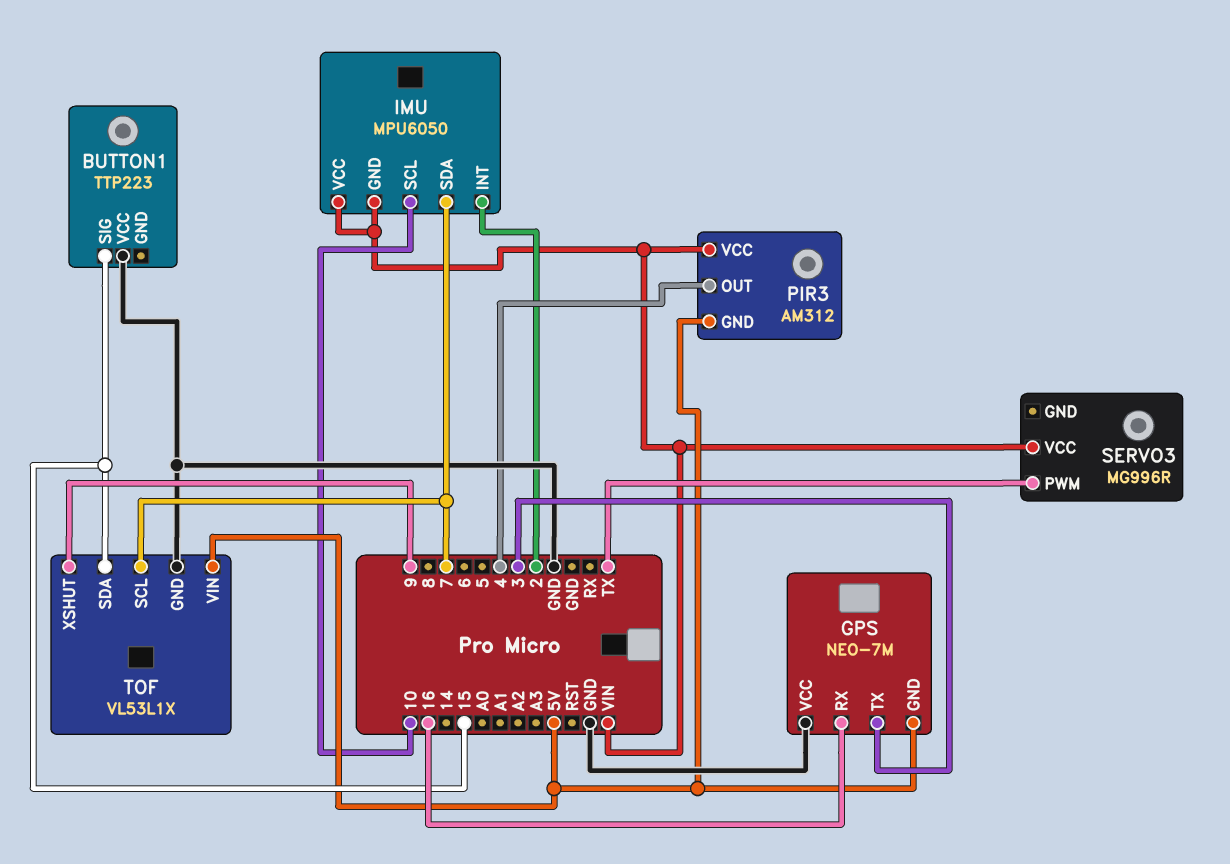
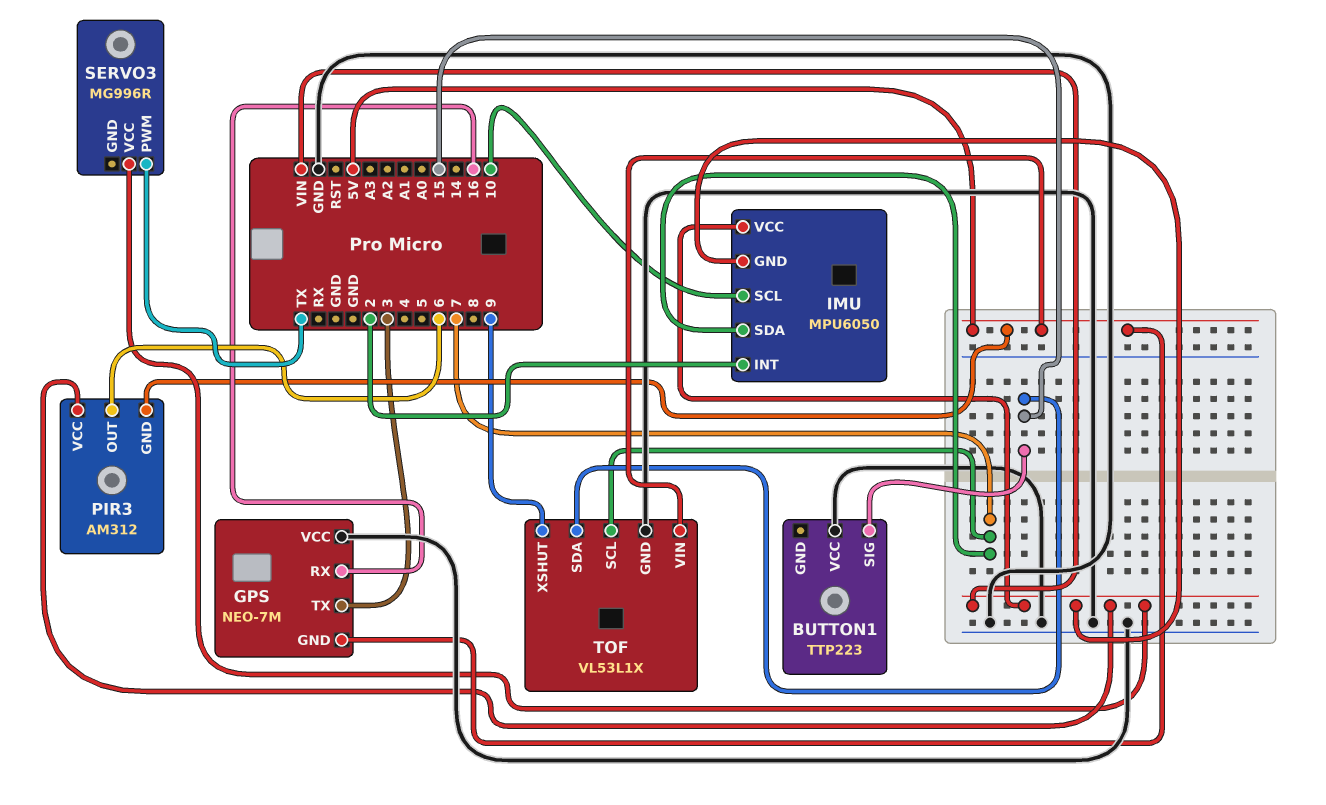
PIR3 pin OUT: 4 -> 6

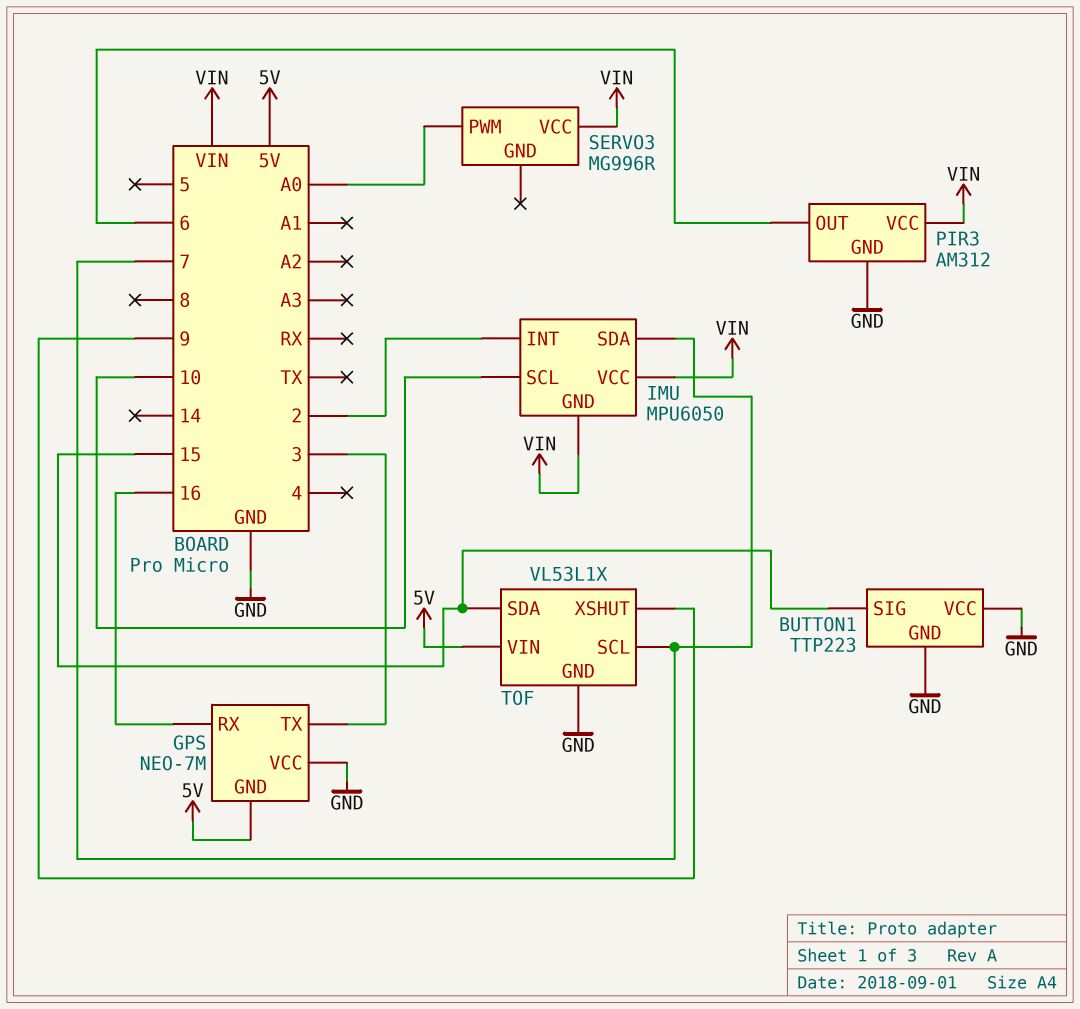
BUTTON1 pin GND: none -> GND
PIR3 pin GND: 5V -> GND
SERVO3 pin PWM: TX -> A0

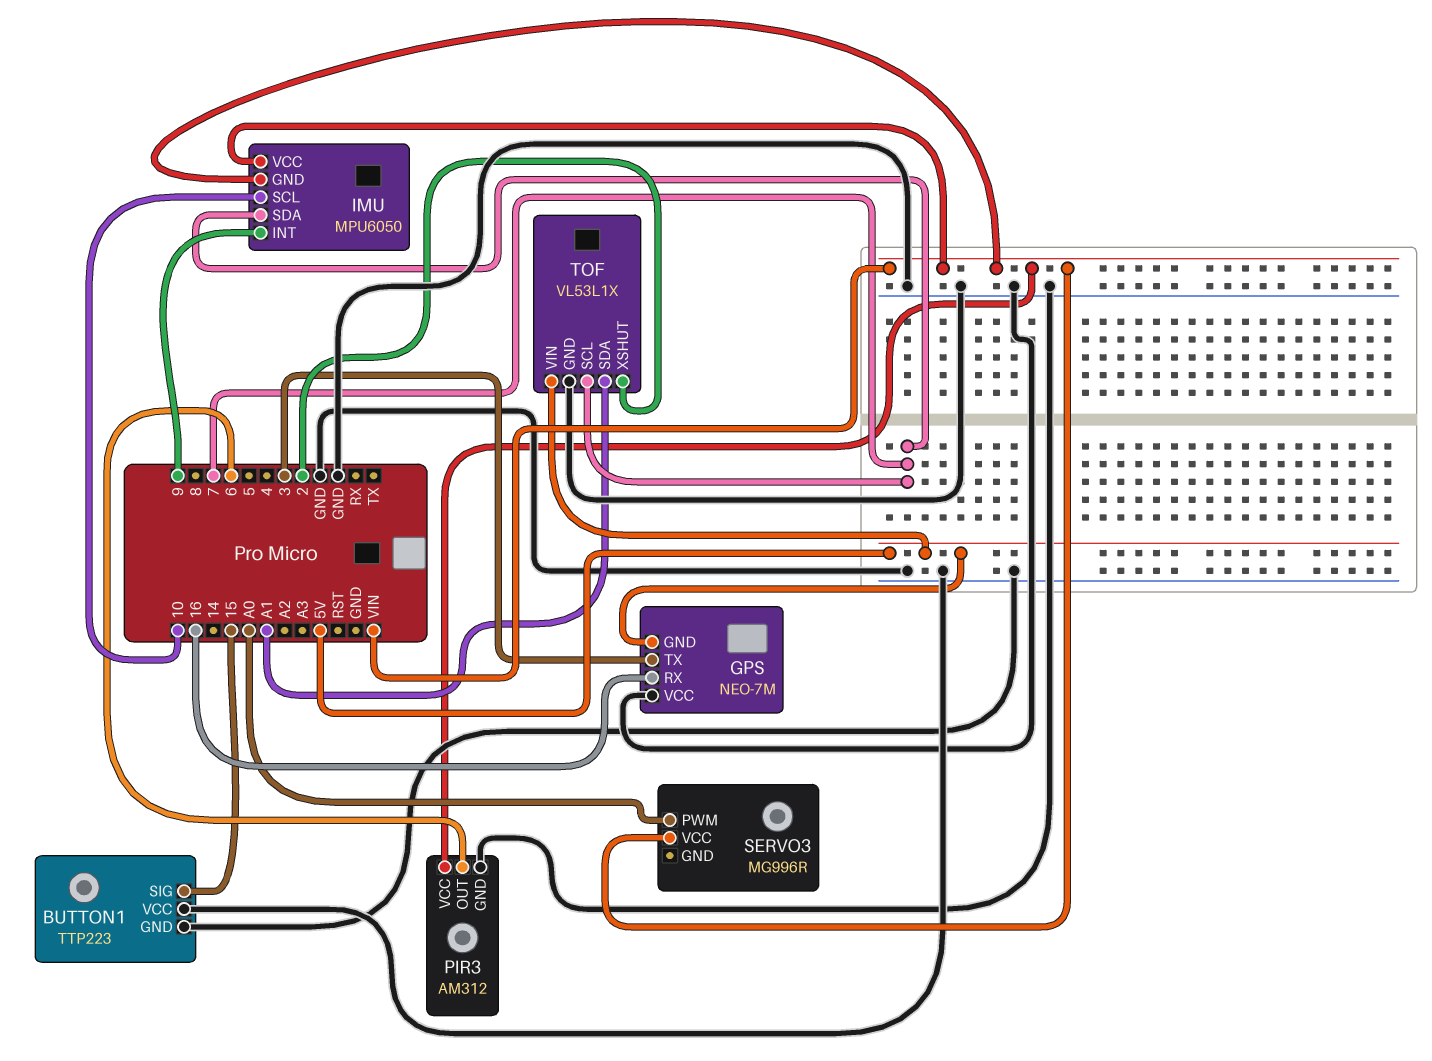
IMU pin INT: 2 -> 9
TOF pin SDA: 15 -> A1
TOF pin XSHUT: 9 -> 2

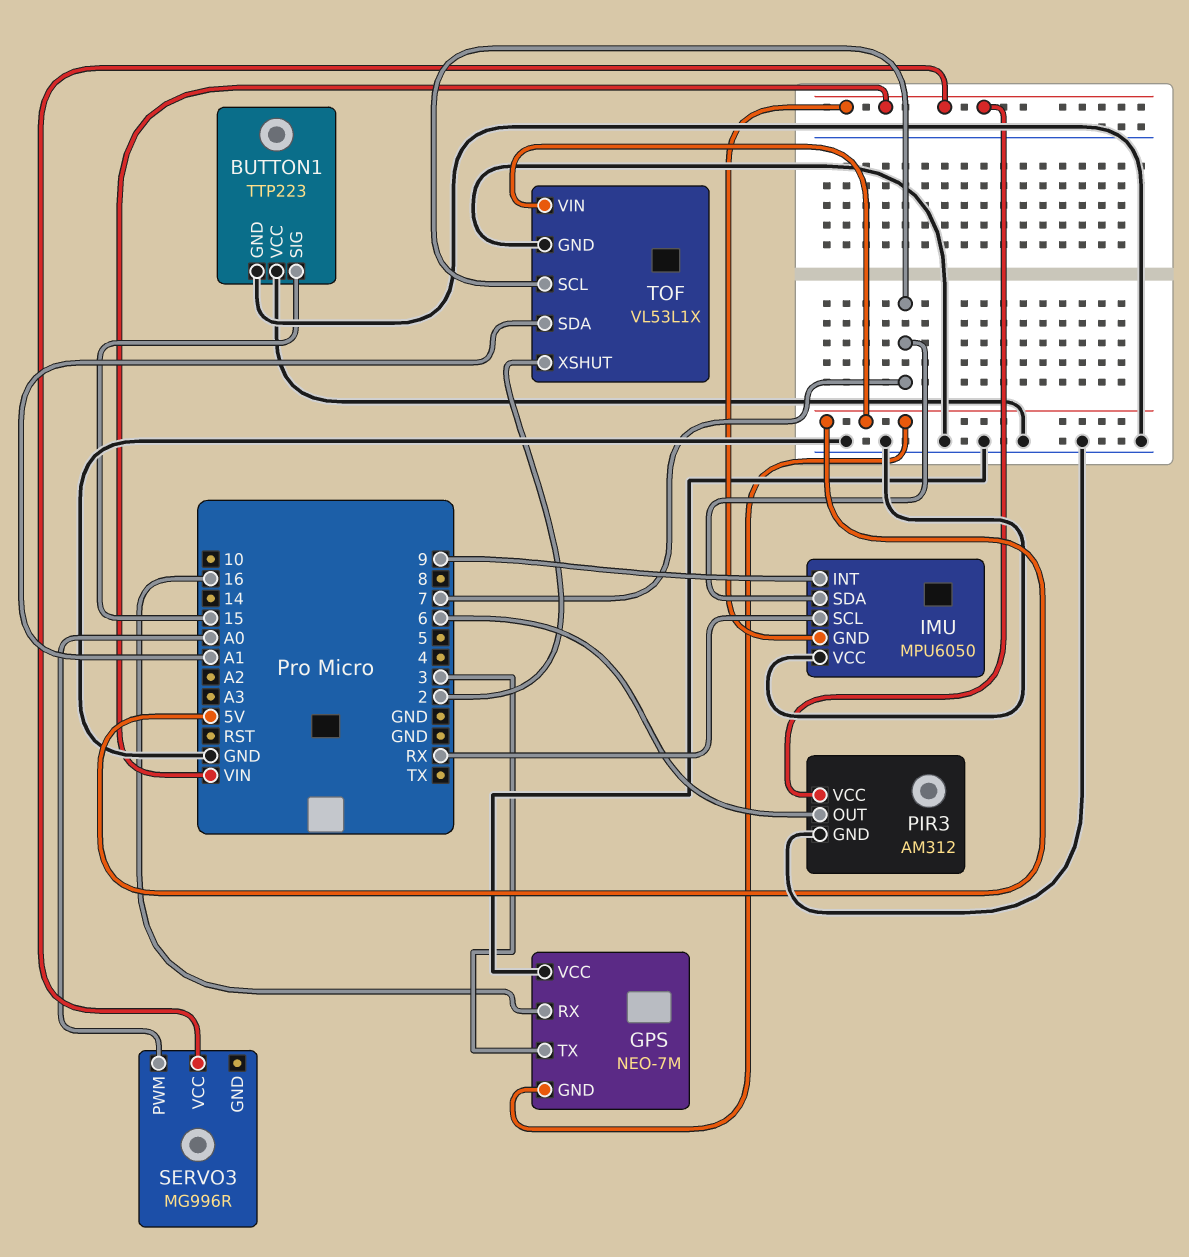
IMU pin SCL: 10 -> RX
IMU pin VCC: VIN -> GND

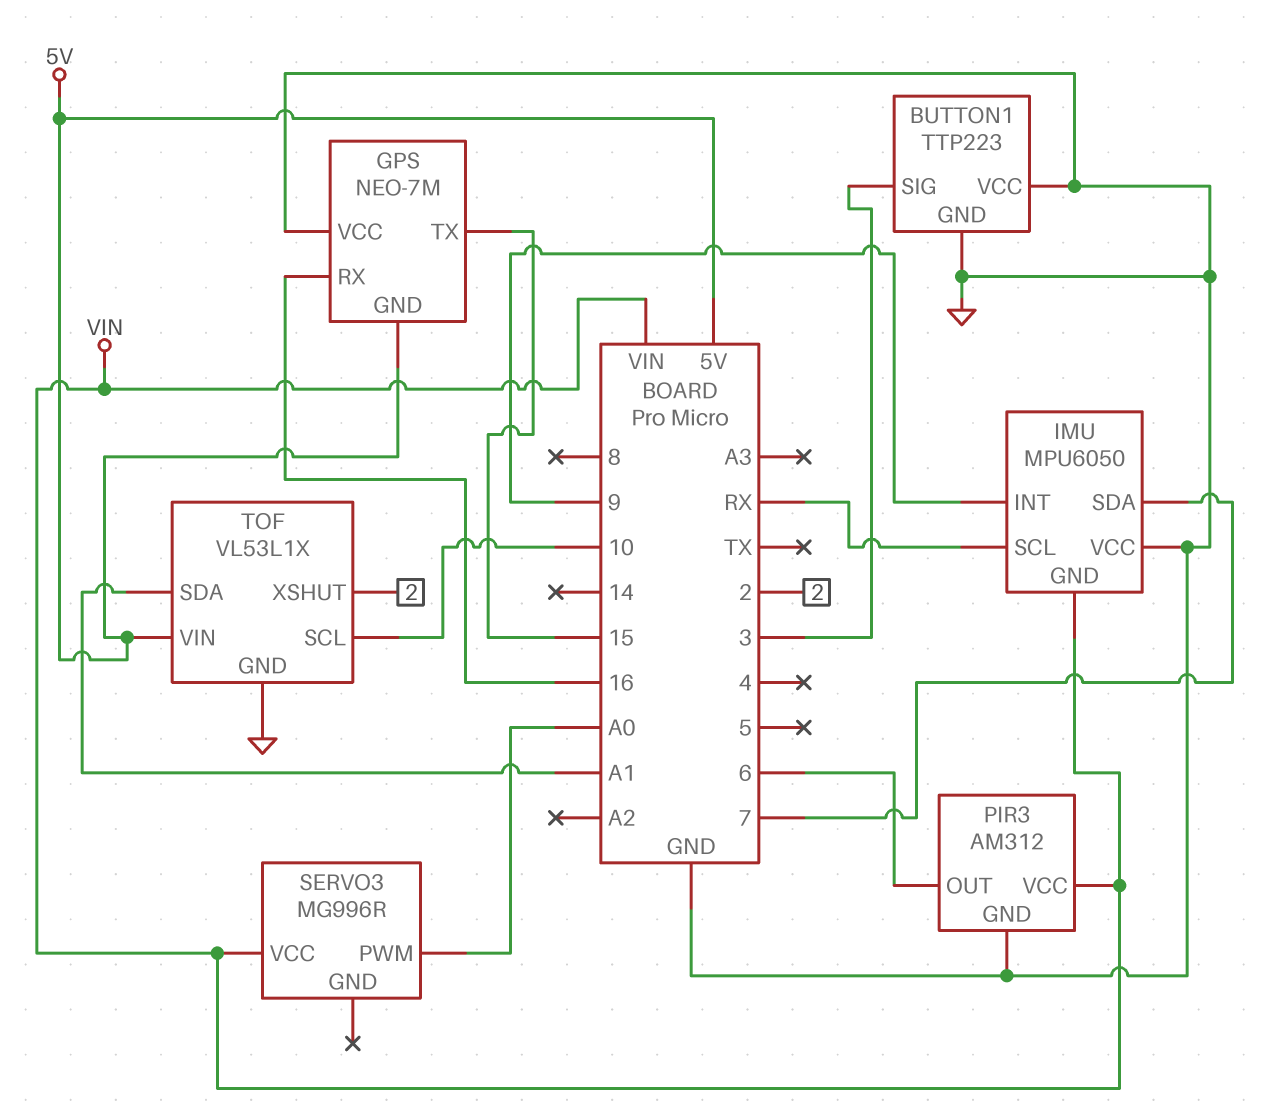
BUTTON1 pin SIG: 15 -> 3
GPS pin TX: 3 -> 15
TOF pin SCL: 7 -> 10

